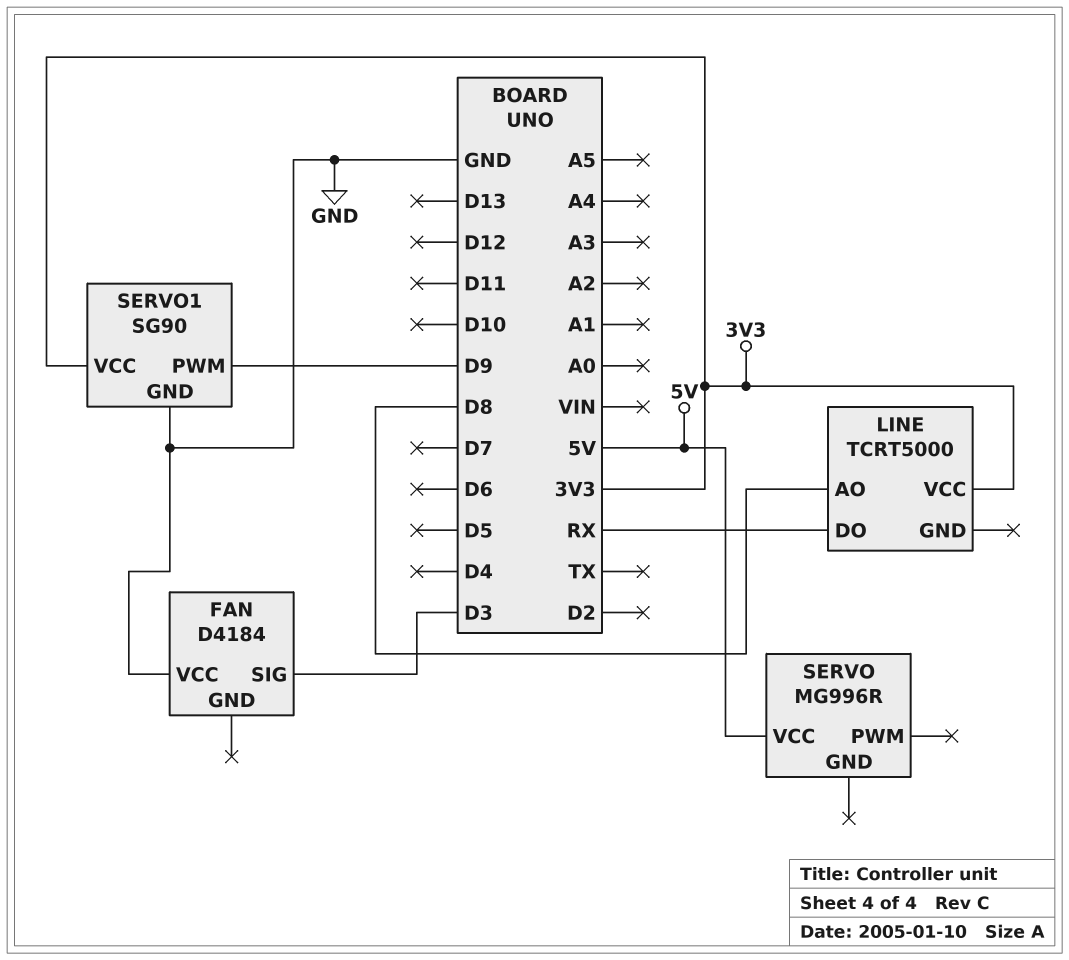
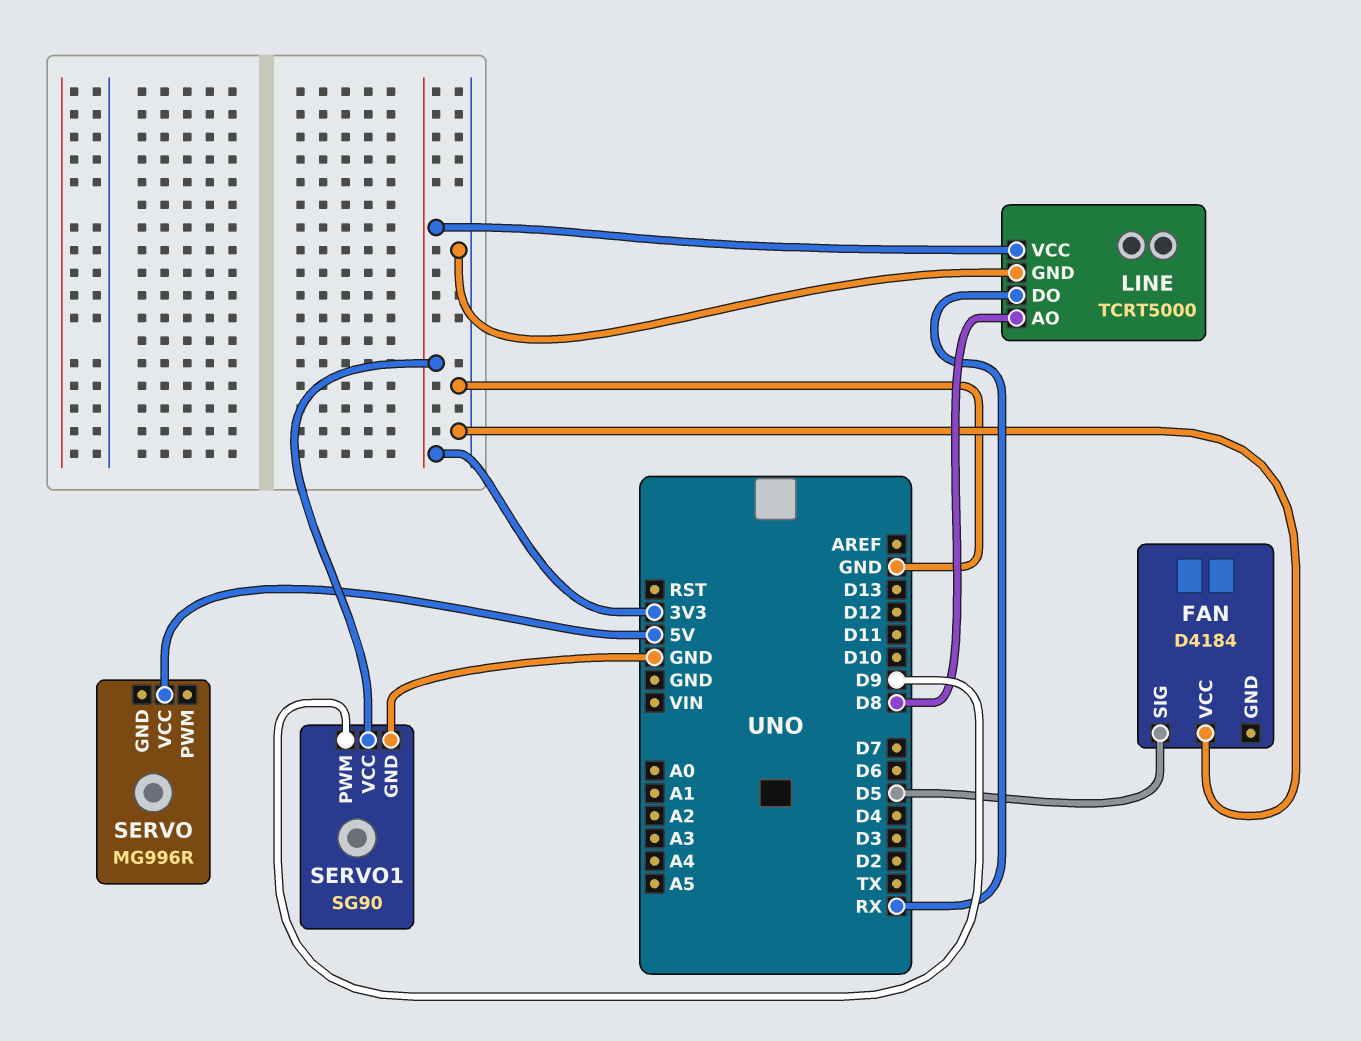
FAN pin SIG: D3 -> D5
LINE pin GND: none -> GND

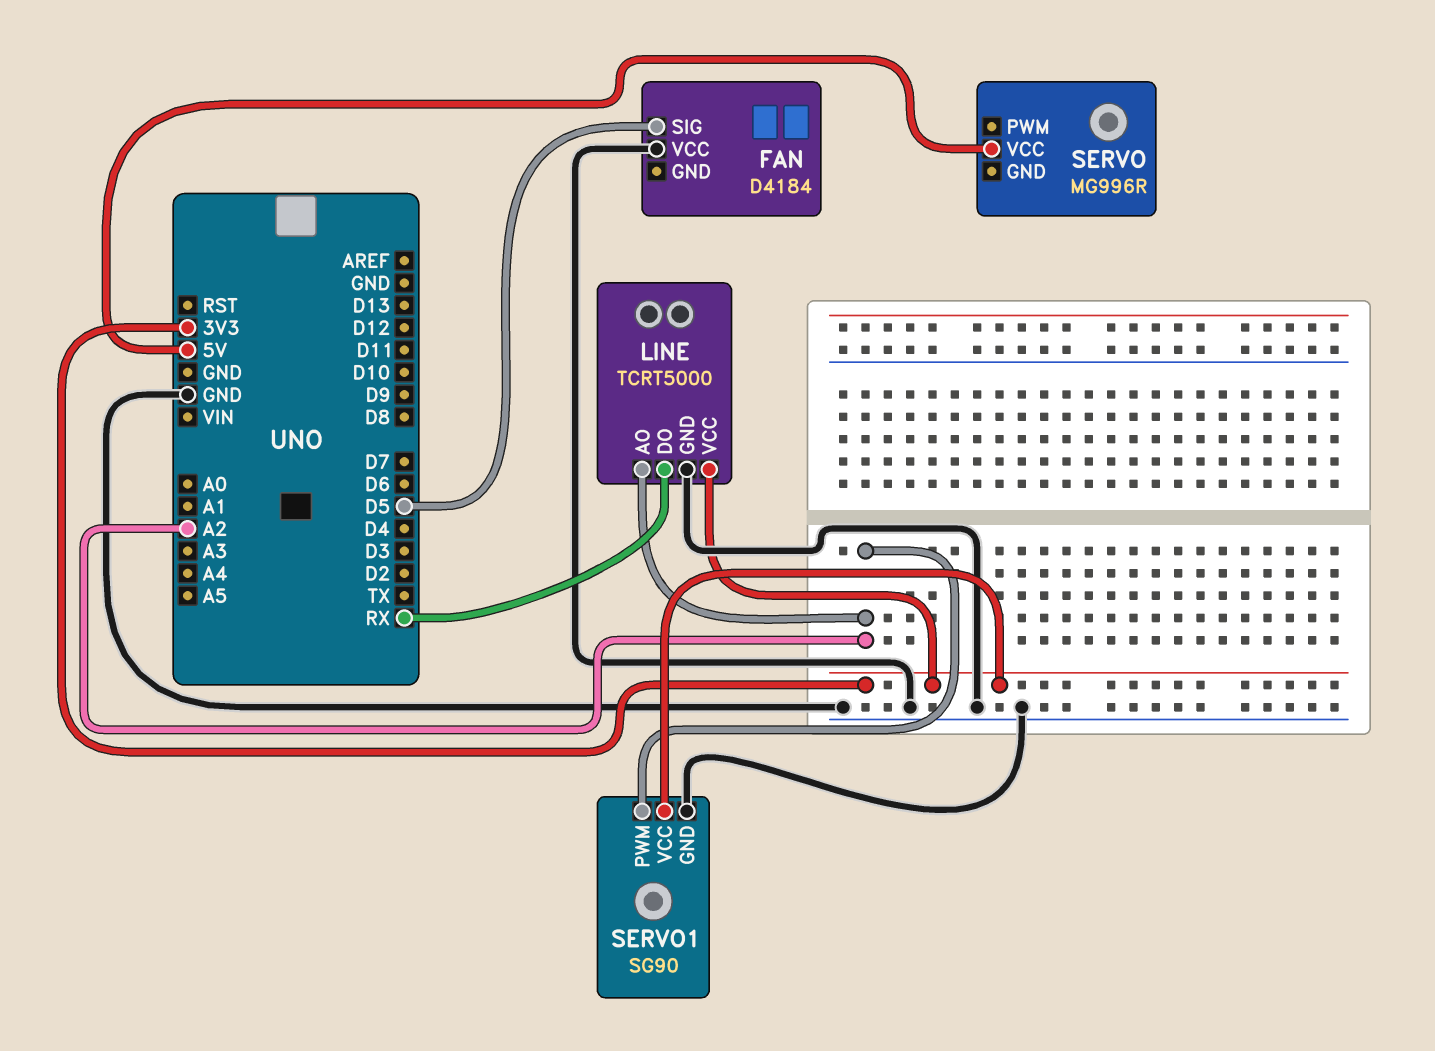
LINE pin AO: D8 -> A2
SERVO1 pin PWM: D9 -> A2

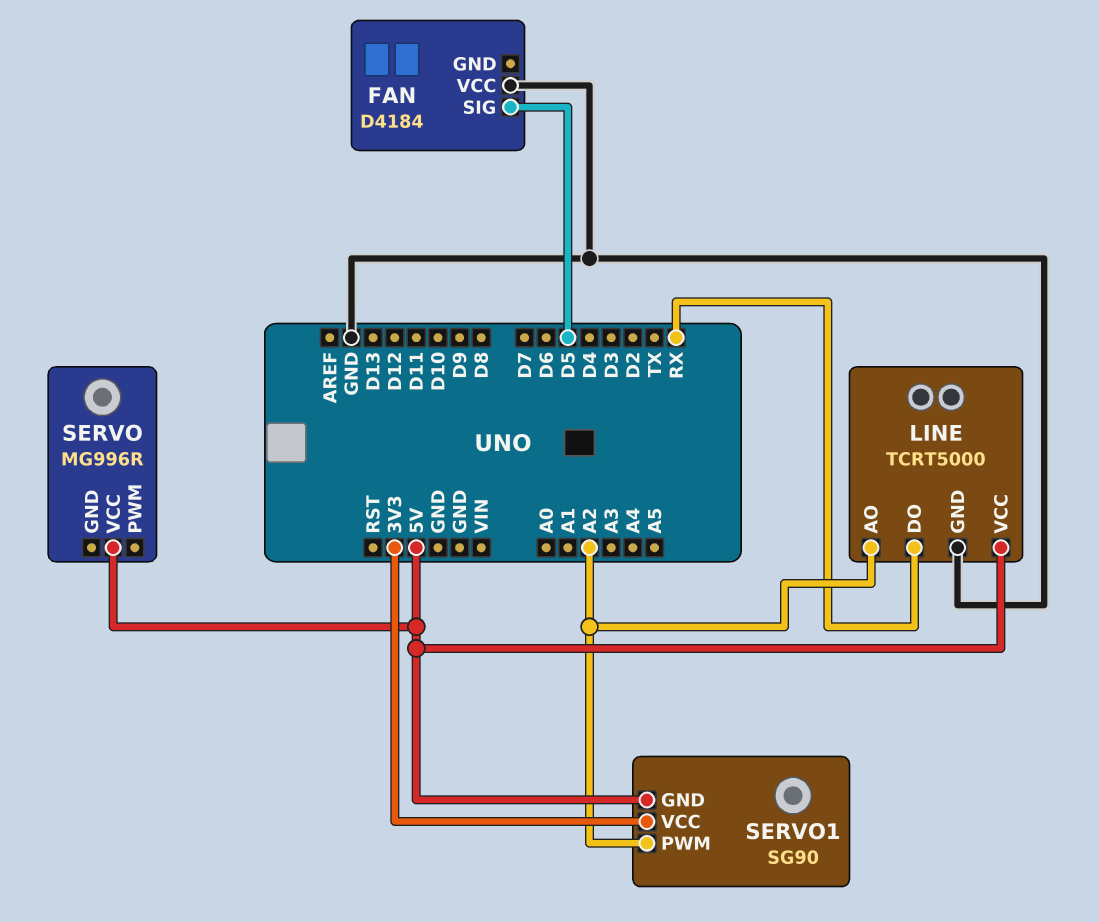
LINE pin VCC: 3V3 -> 5V
SERVO1 pin GND: GND -> 5V

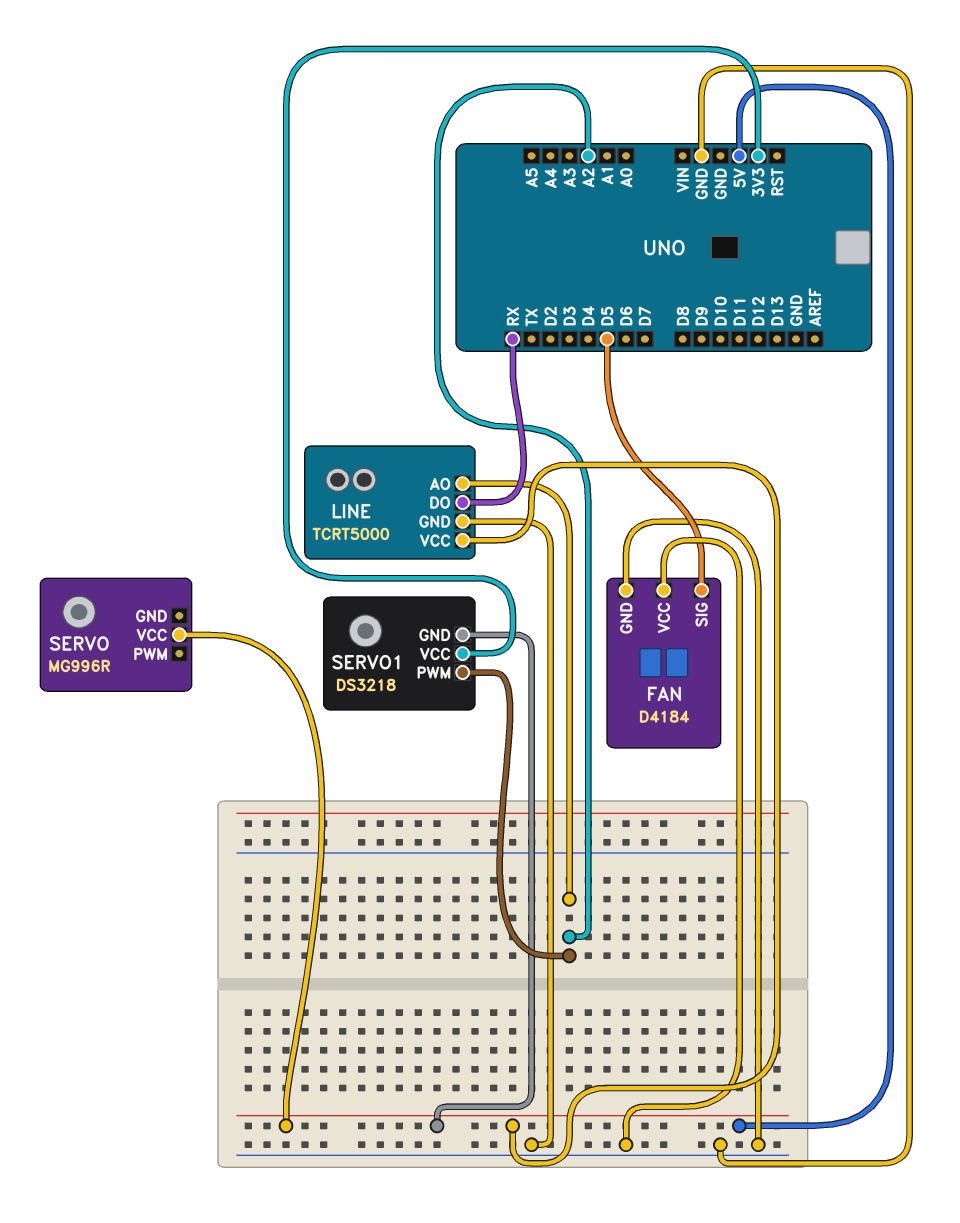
FAN pin GND: none -> GND
SERVO1: SG90 -> DS3218

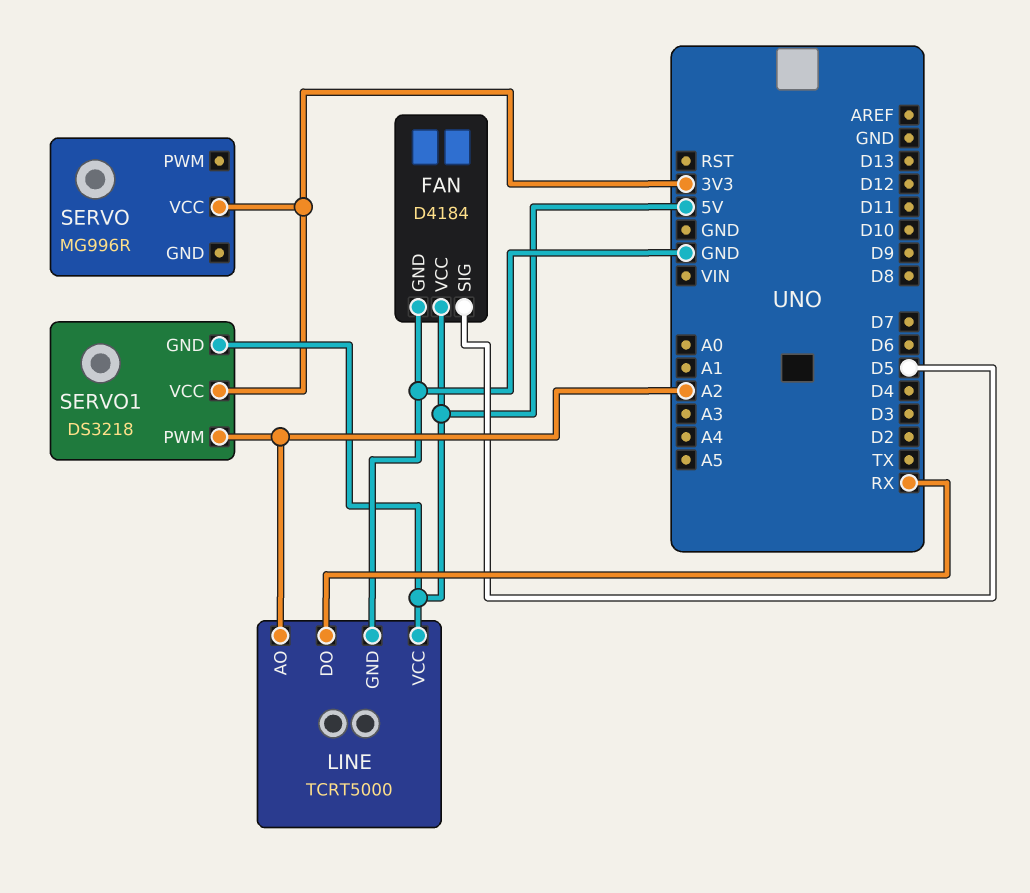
FAN pin VCC: GND -> 5V
SERVO pin VCC: 5V -> 3V3

